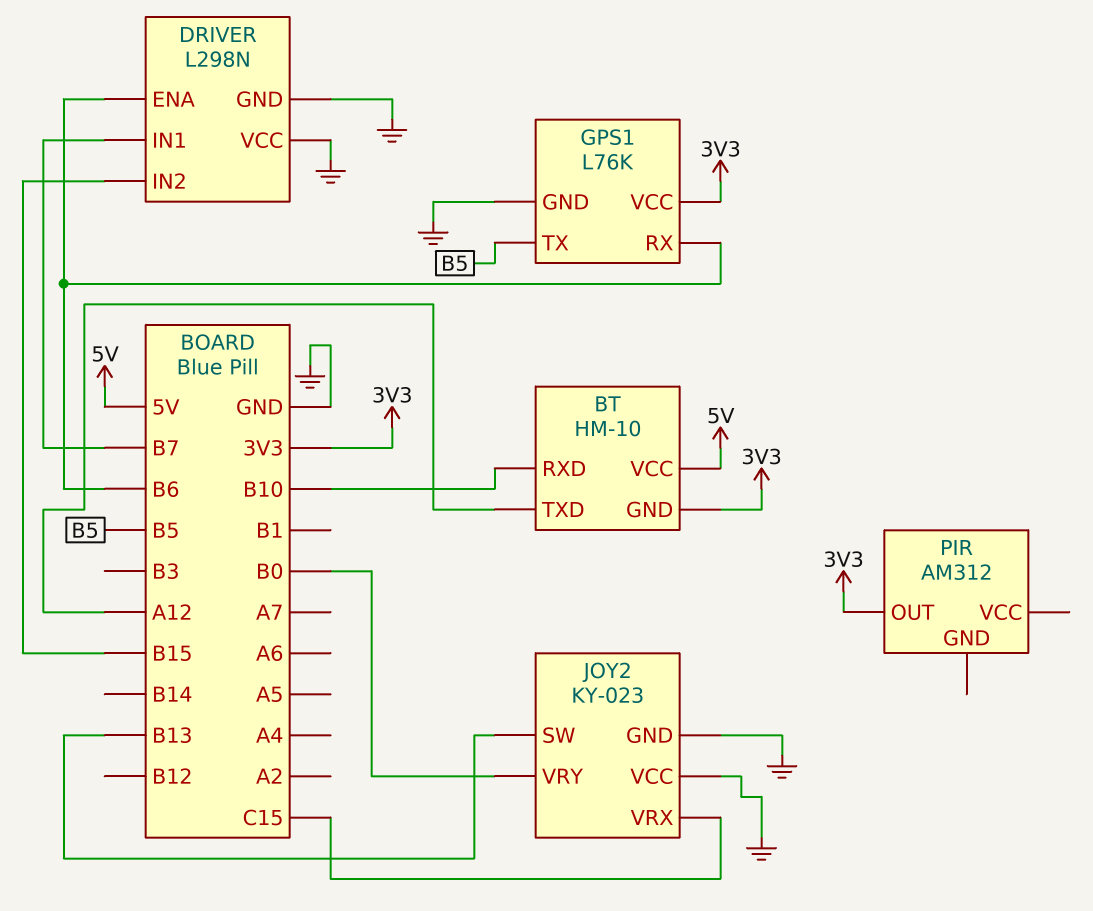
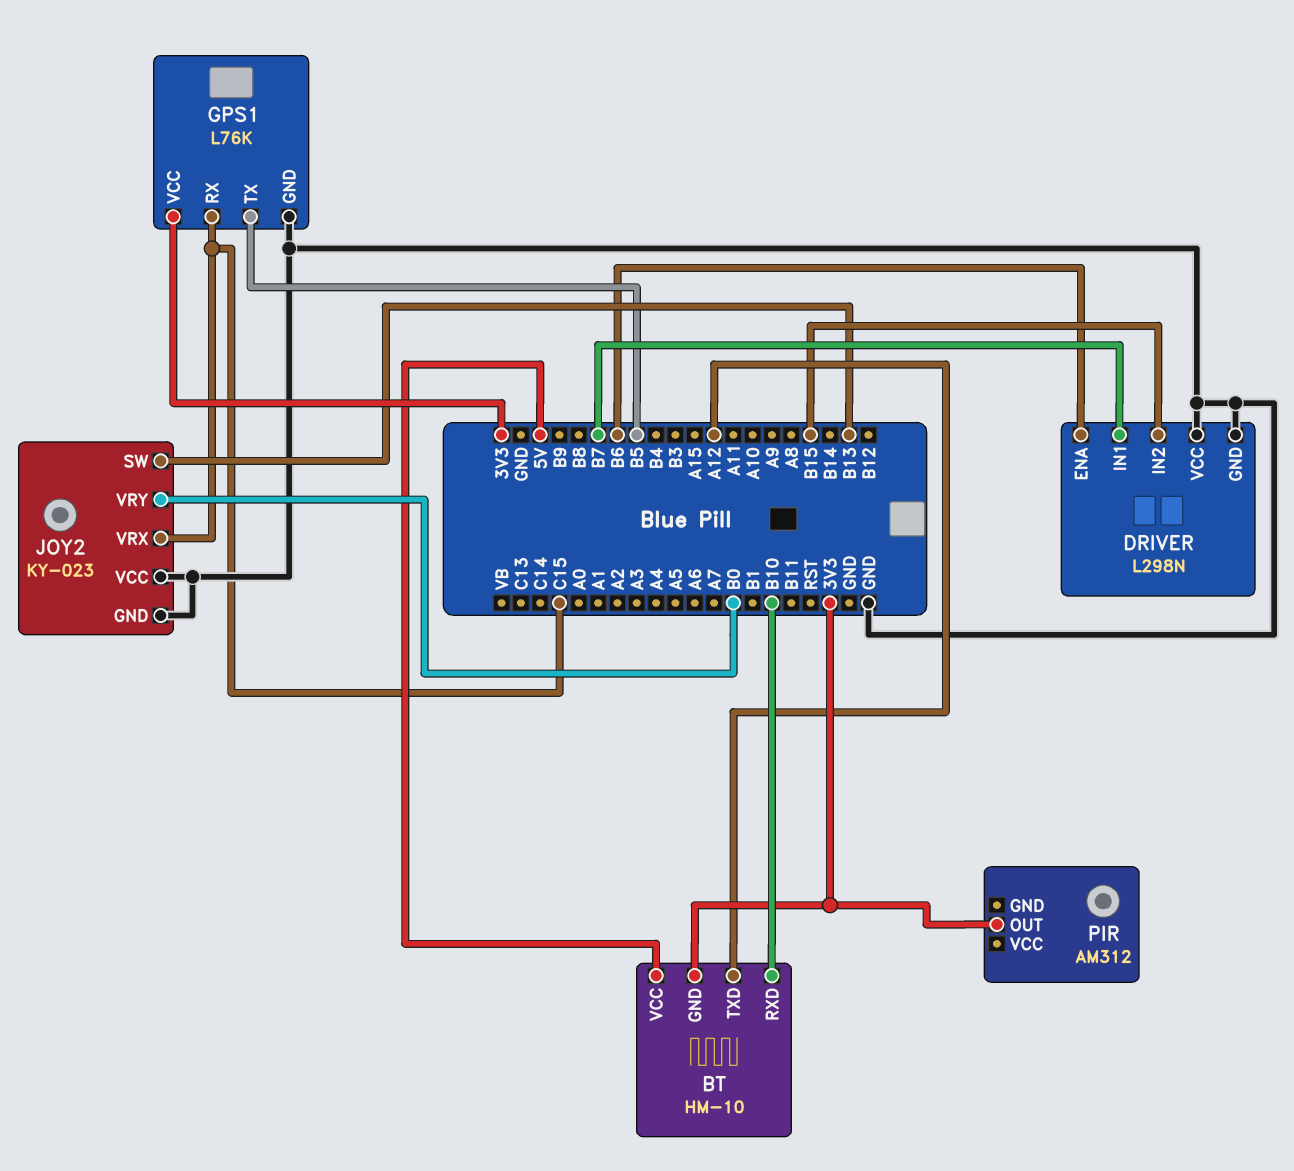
GPS1 pin RX: B6 -> C15

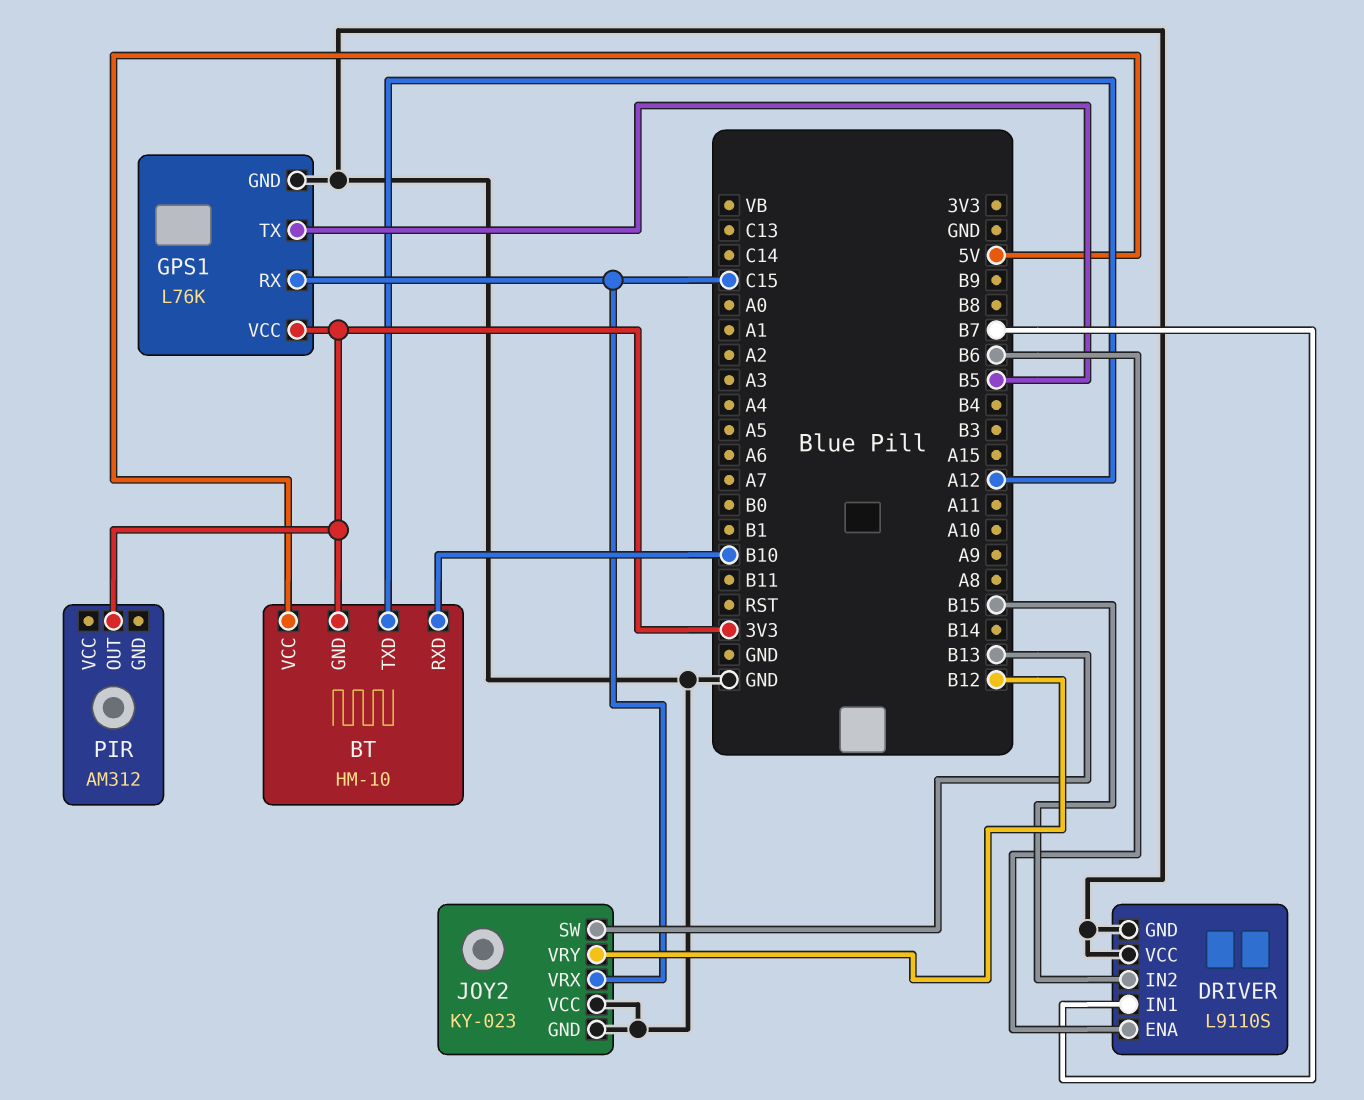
DRIVER: L298N -> L9110S
JOY2 pin VRY: B0 -> B12

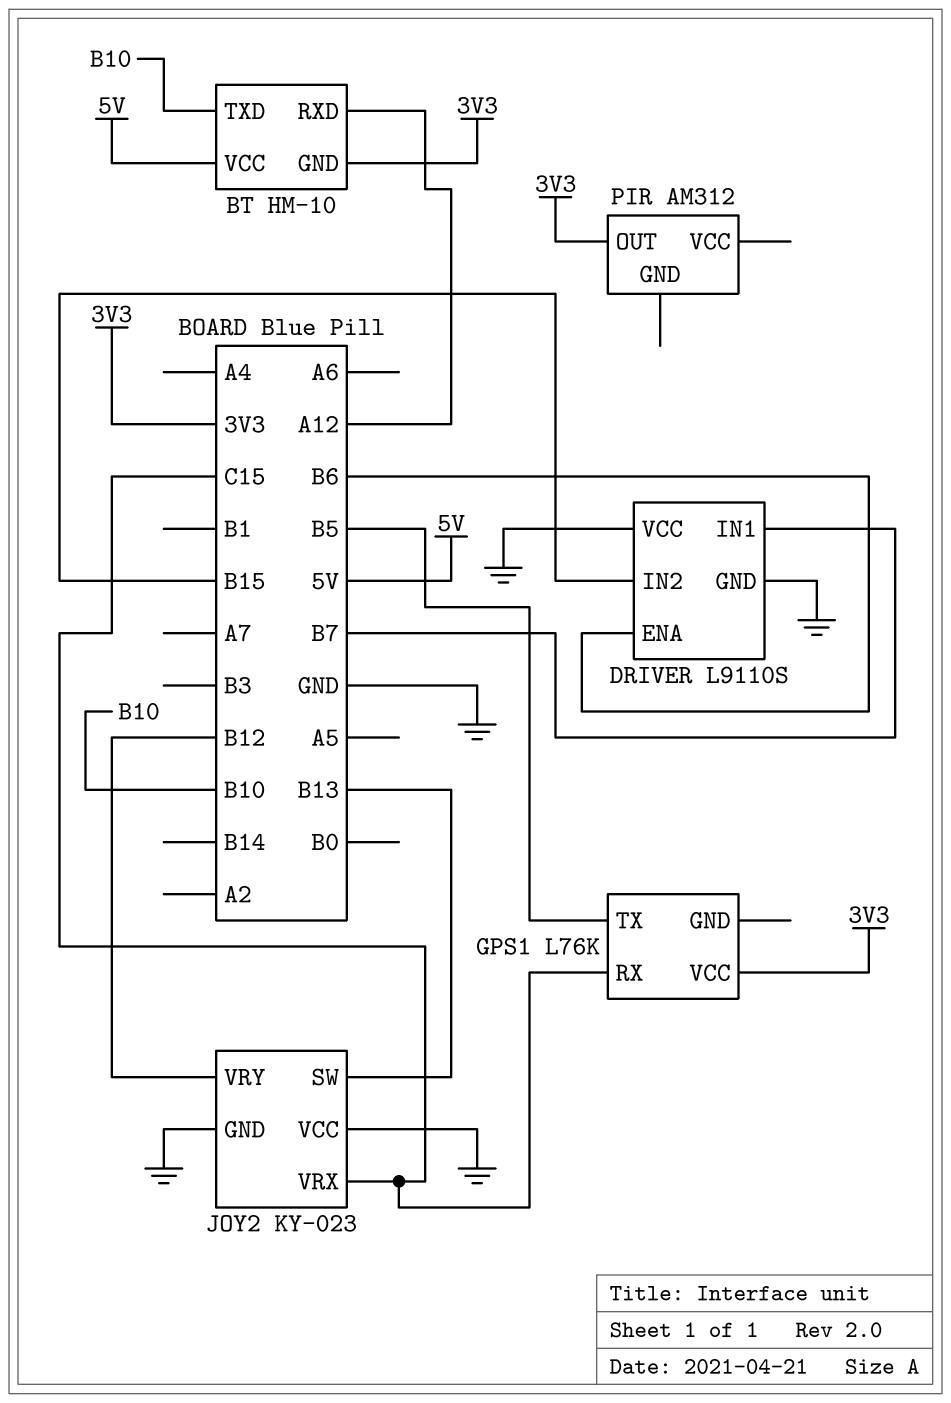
BT pin RXD: B10 -> A12
BT pin TXD: A12 -> B10
GPS1 pin GND: GND -> none

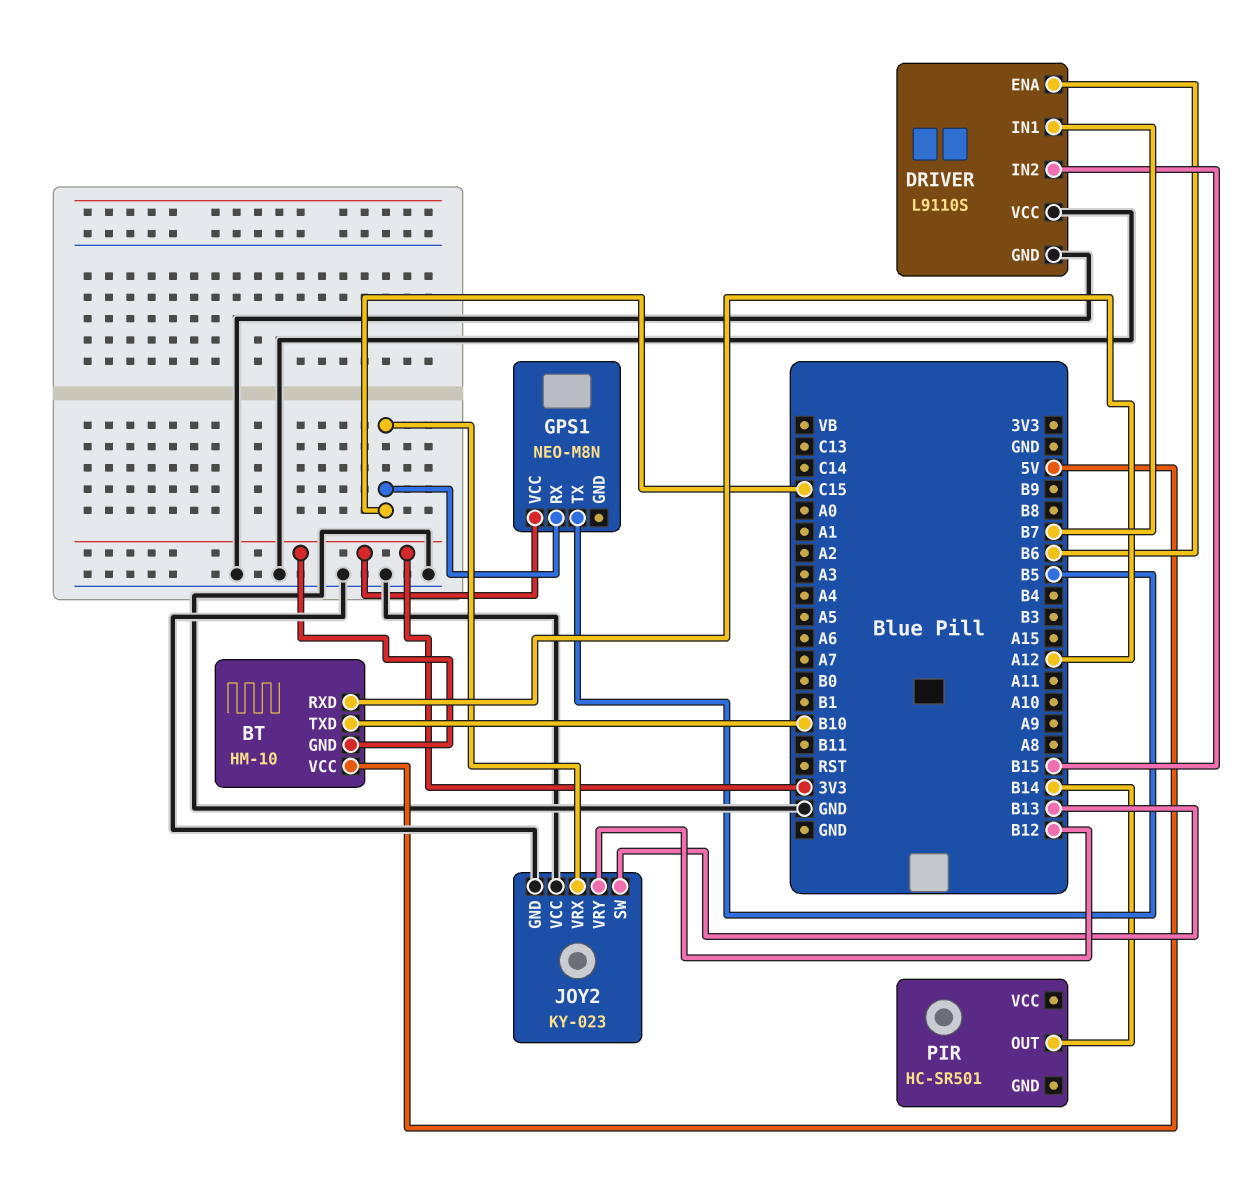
GPS1: L76K -> NEO-M8N
PIR: AM312 -> HC-SR501
PIR pin OUT: 3V3 -> B14

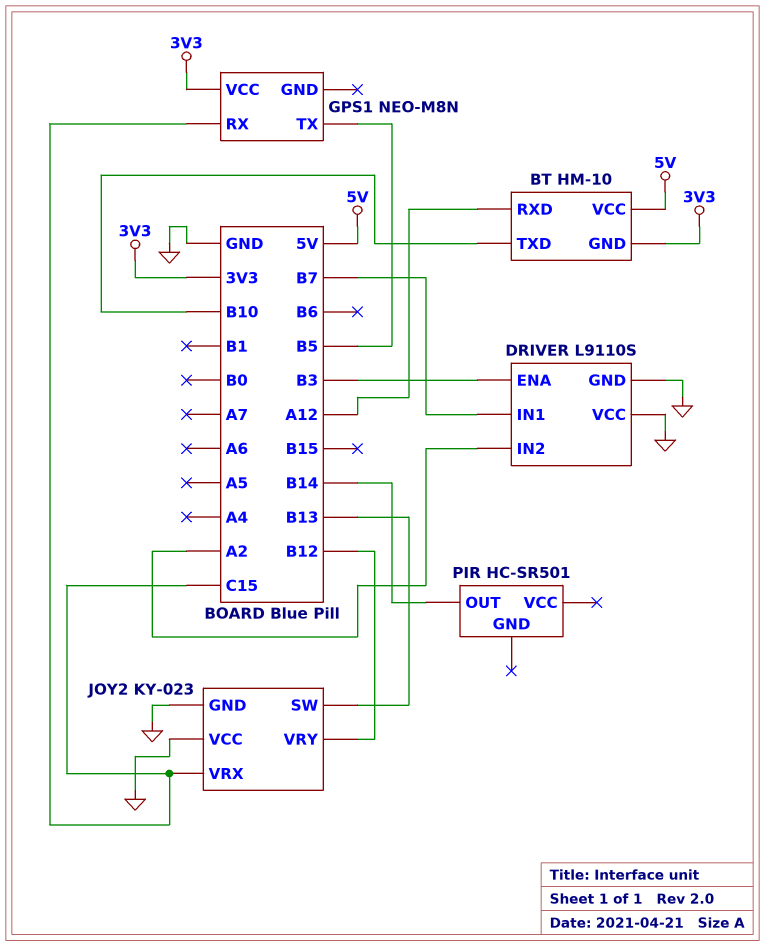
DRIVER pin ENA: B6 -> B3
DRIVER pin IN2: B15 -> A2

